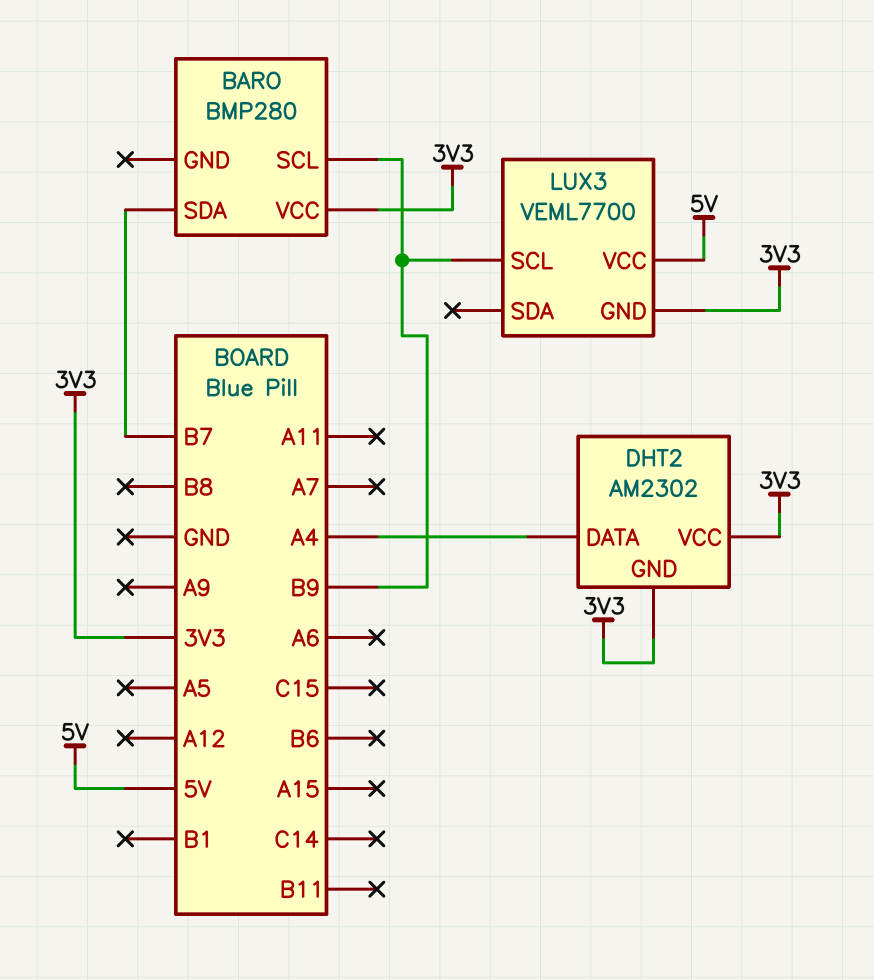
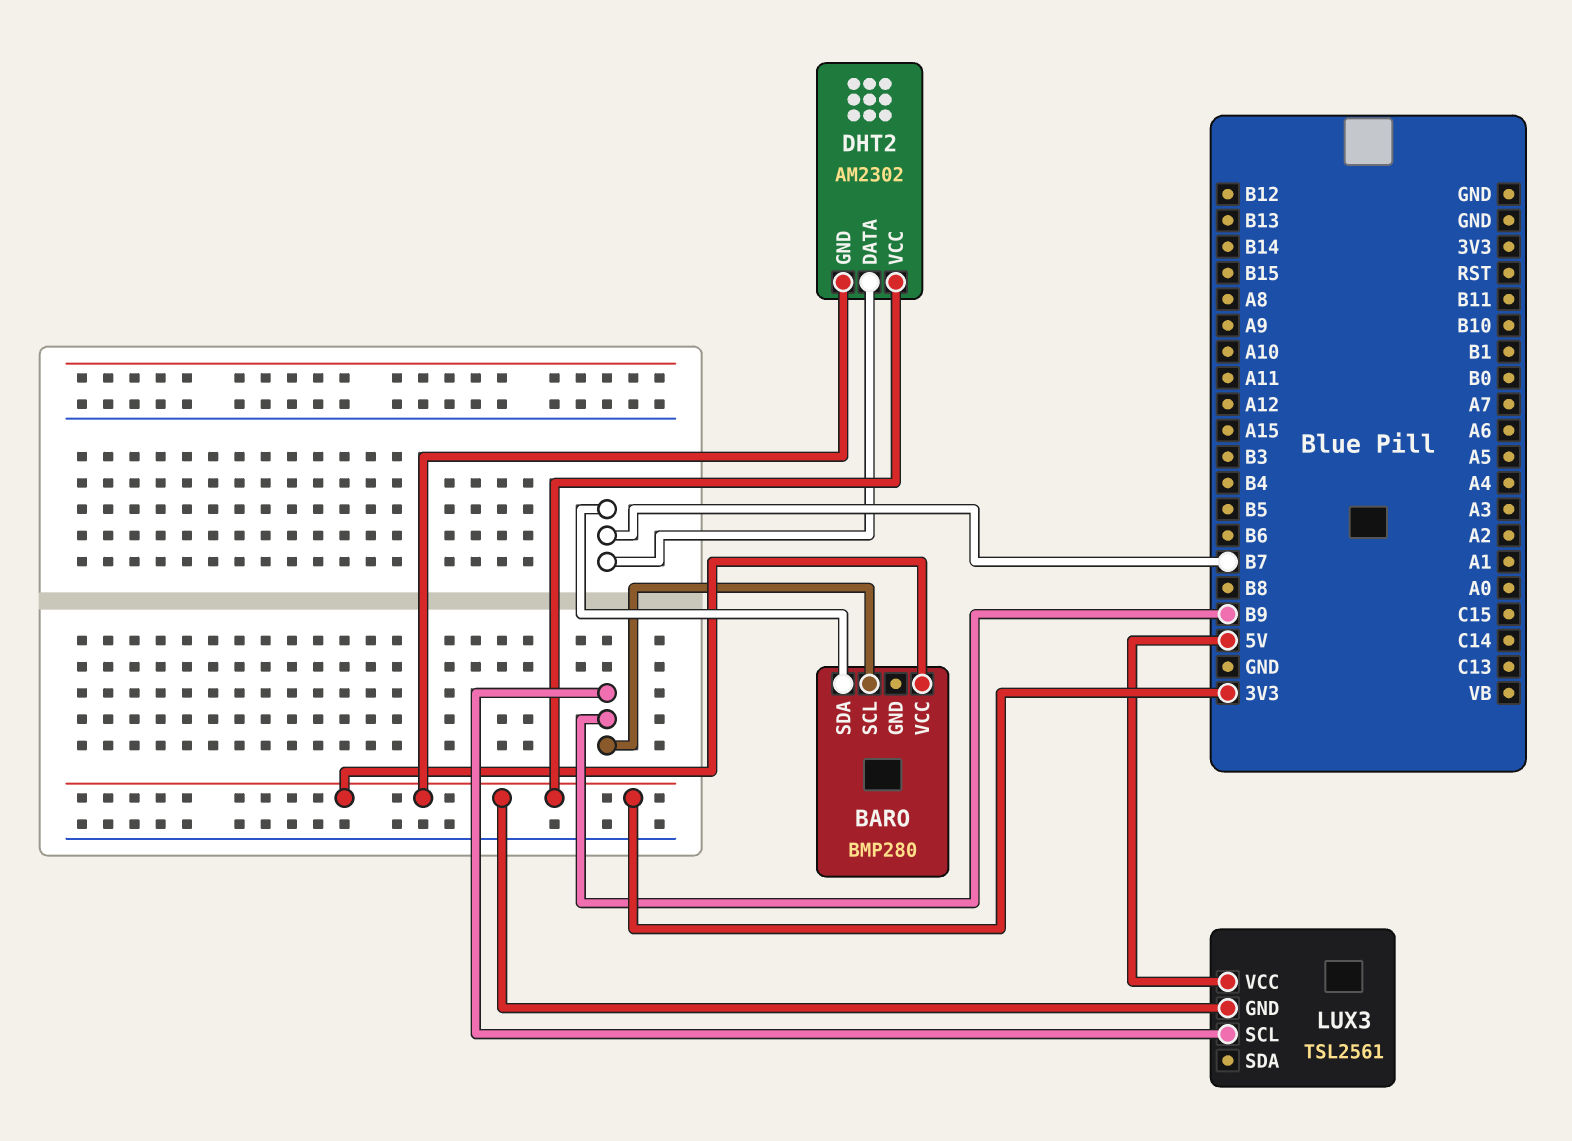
DHT2 pin DATA: A4 -> B7
LUX3: VEML7700 -> TSL2561

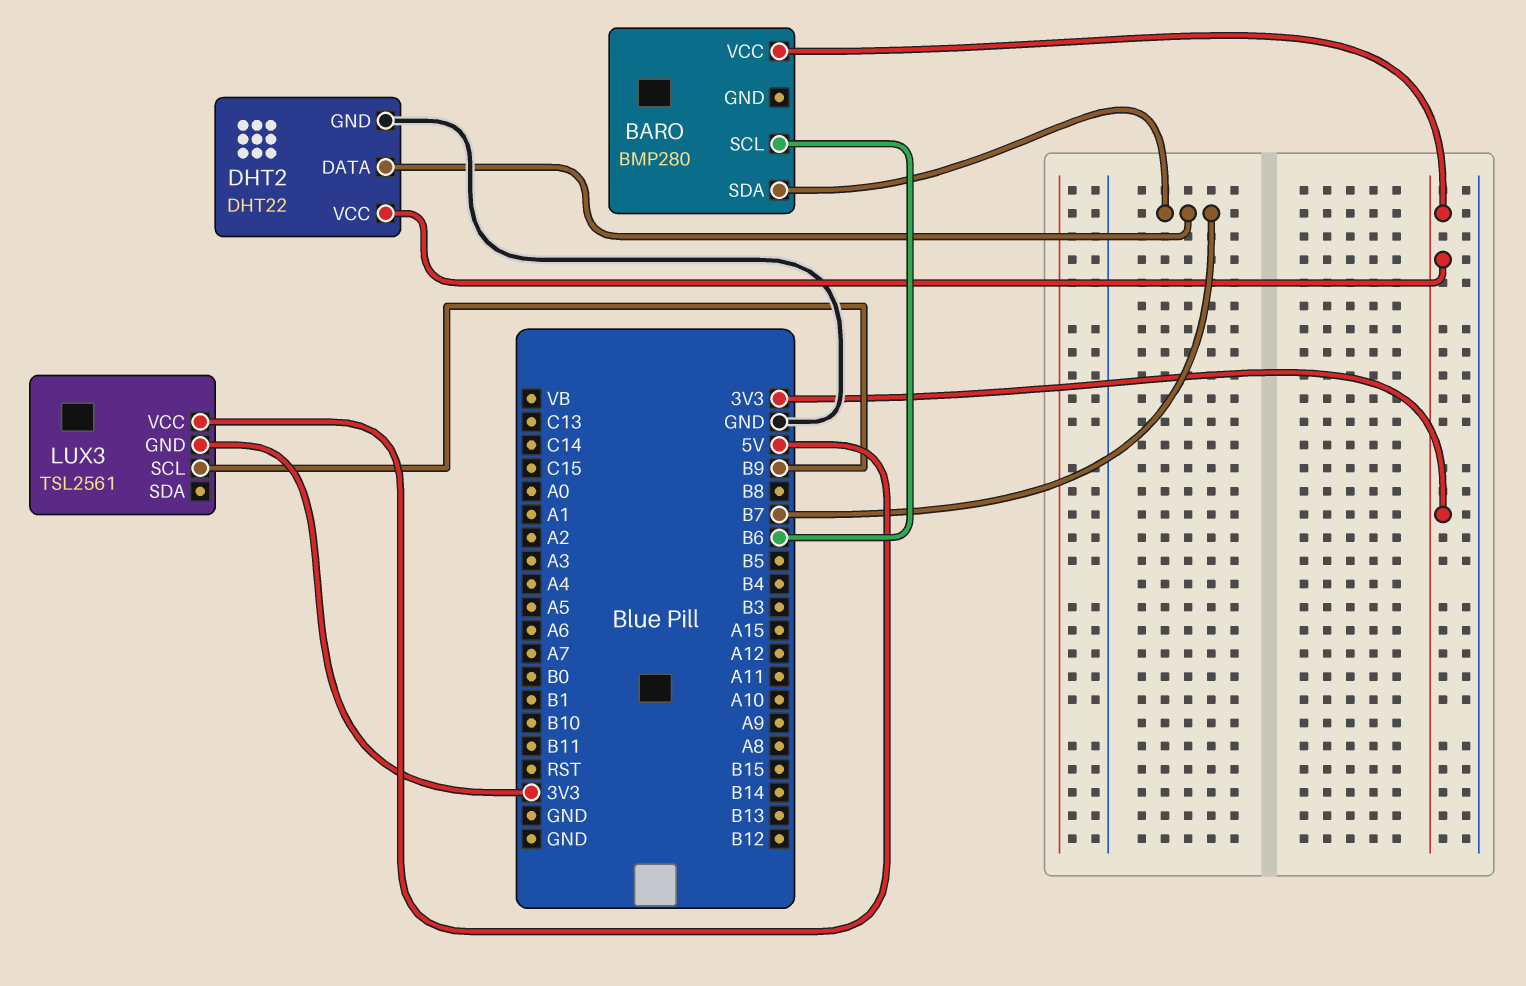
BARO pin SCL: B9 -> B6
DHT2: AM2302 -> DHT22
DHT2 pin GND: 3V3 -> GND

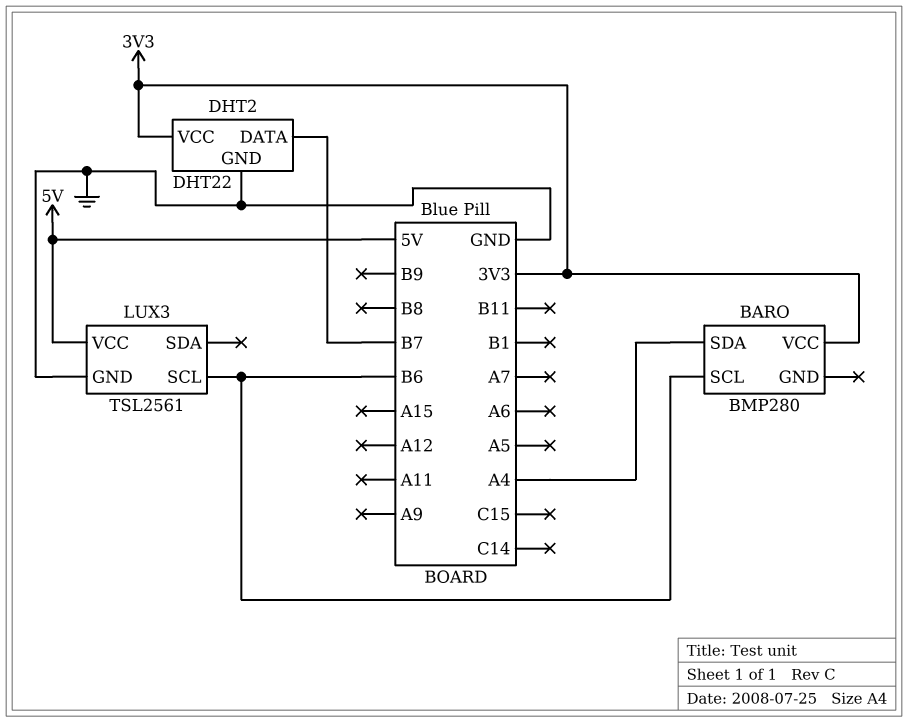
BARO pin SDA: B7 -> A4
LUX3 pin GND: 3V3 -> GND
LUX3 pin SCL: B9 -> B6

